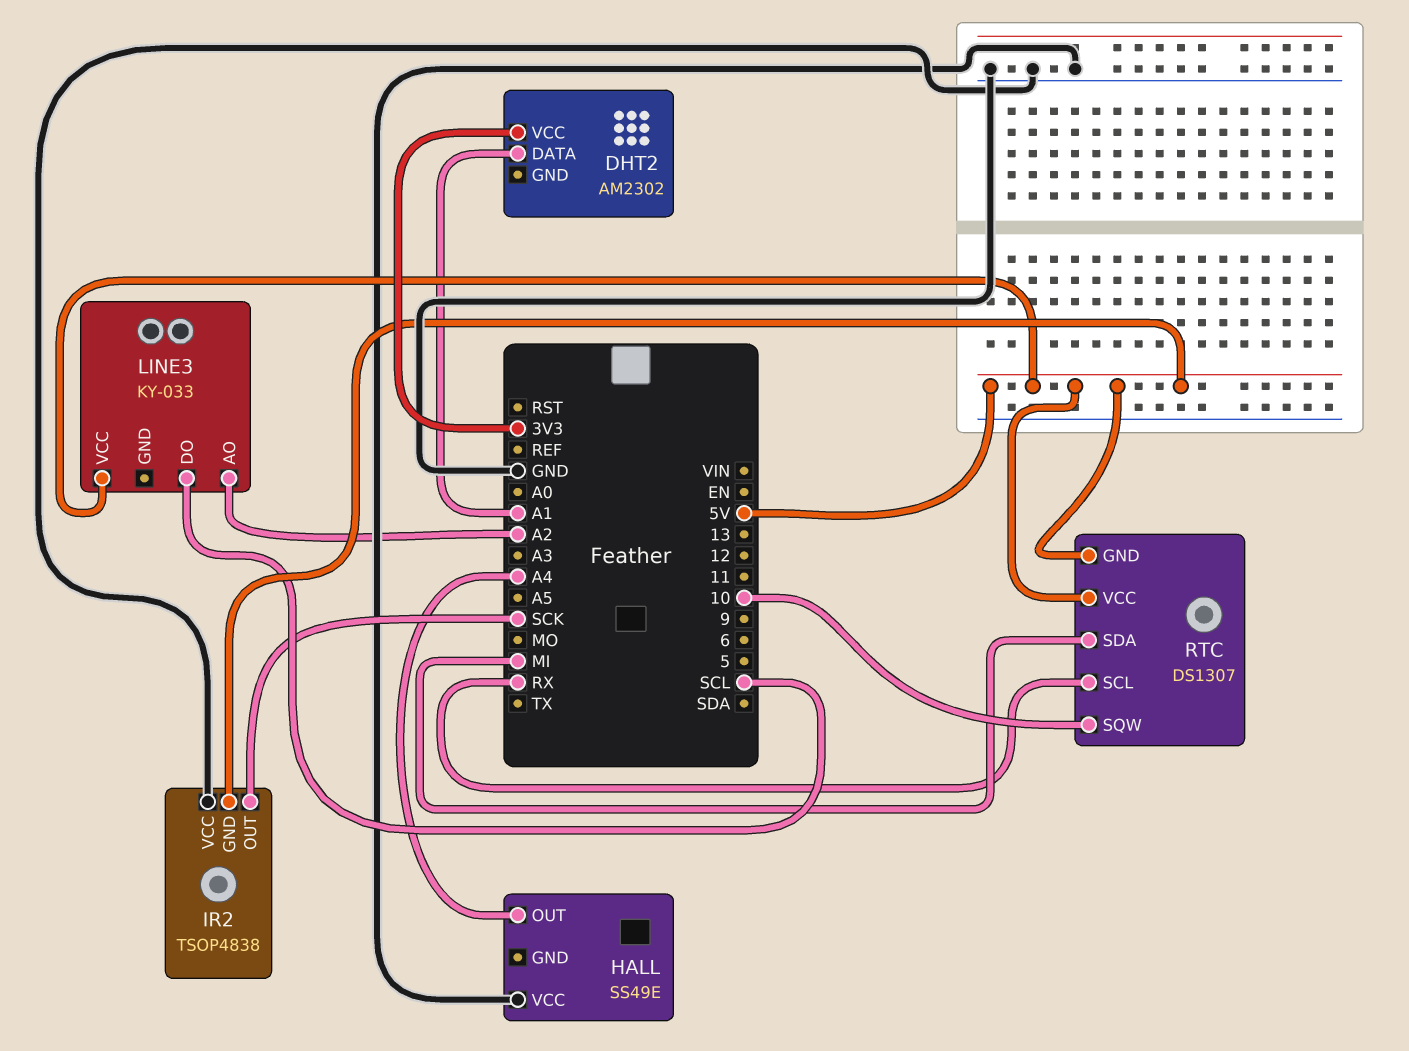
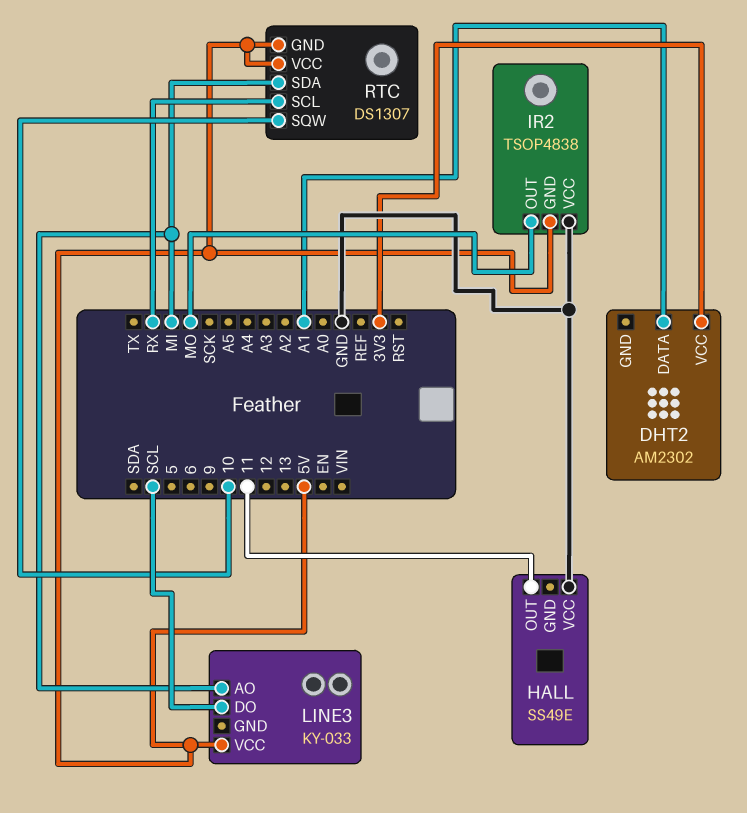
HALL pin OUT: A4 -> 11
IR2 pin OUT: SCK -> MO
LINE3 pin AO: A2 -> MI

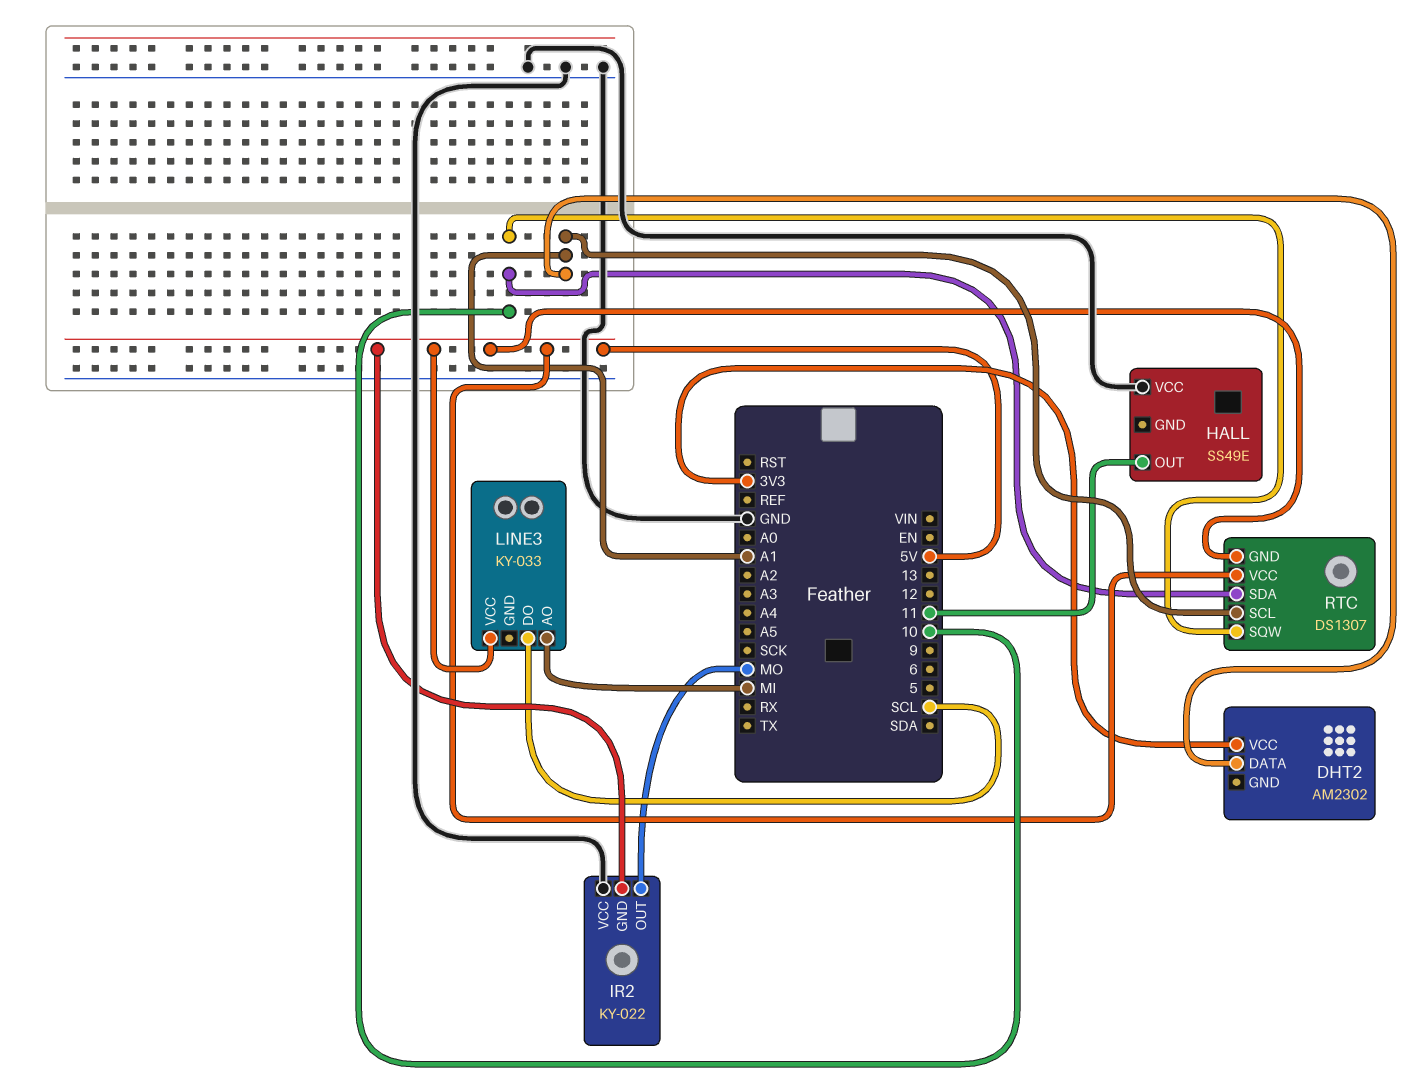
IR2: TSOP4838 -> KY-022
RTC pin SCL: RX -> A1
RTC pin SDA: MI -> 10

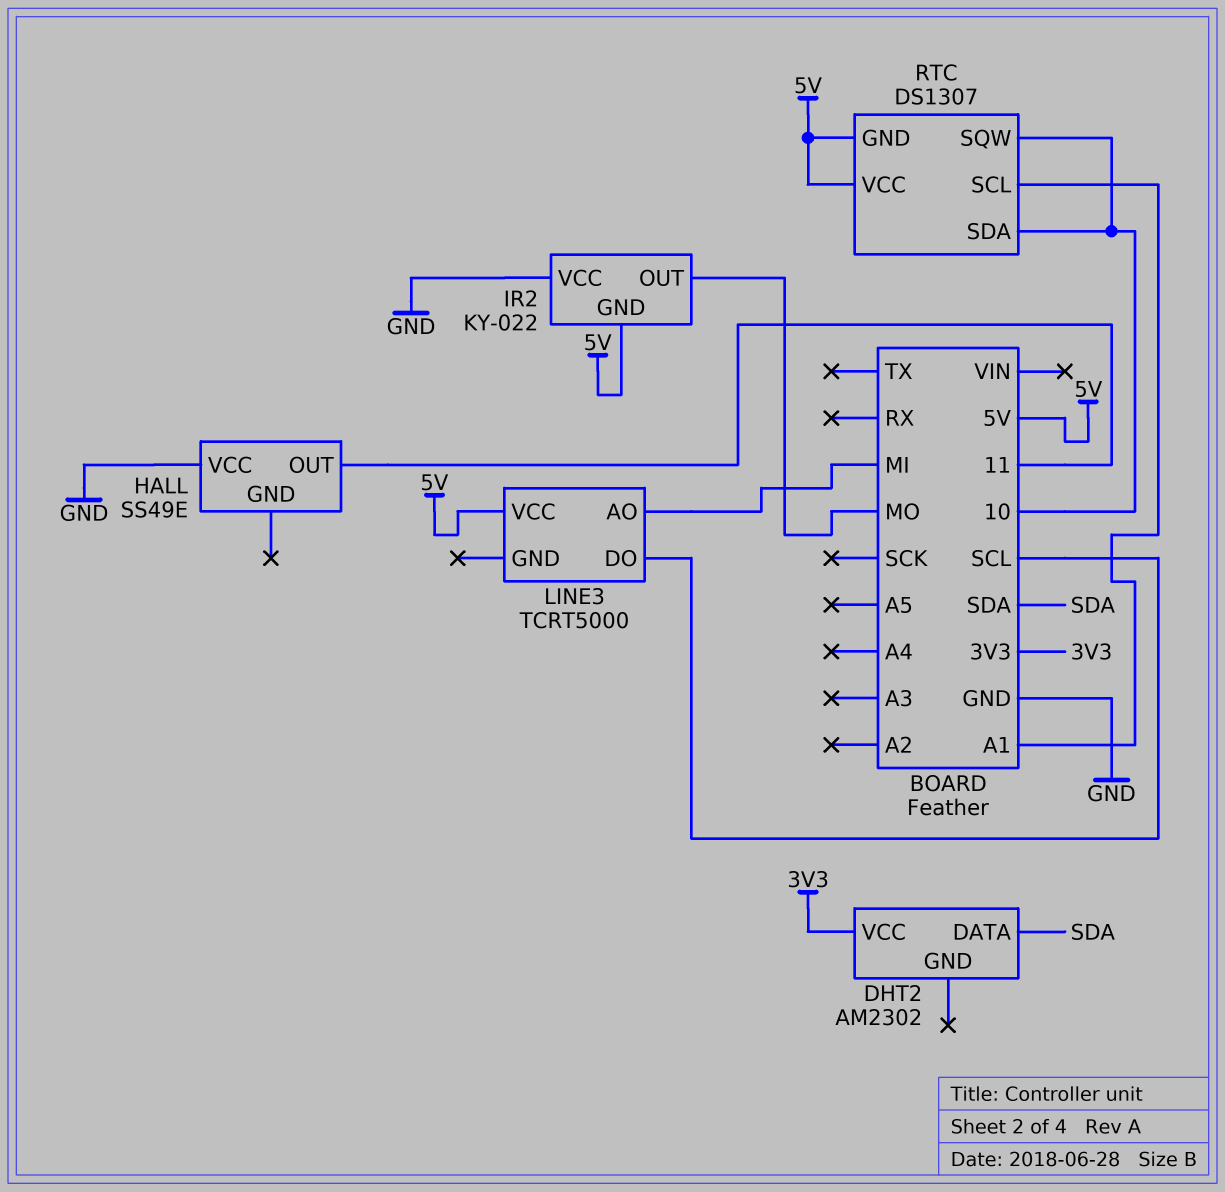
DHT2 pin DATA: A1 -> SDA
LINE3: KY-033 -> TCRT5000

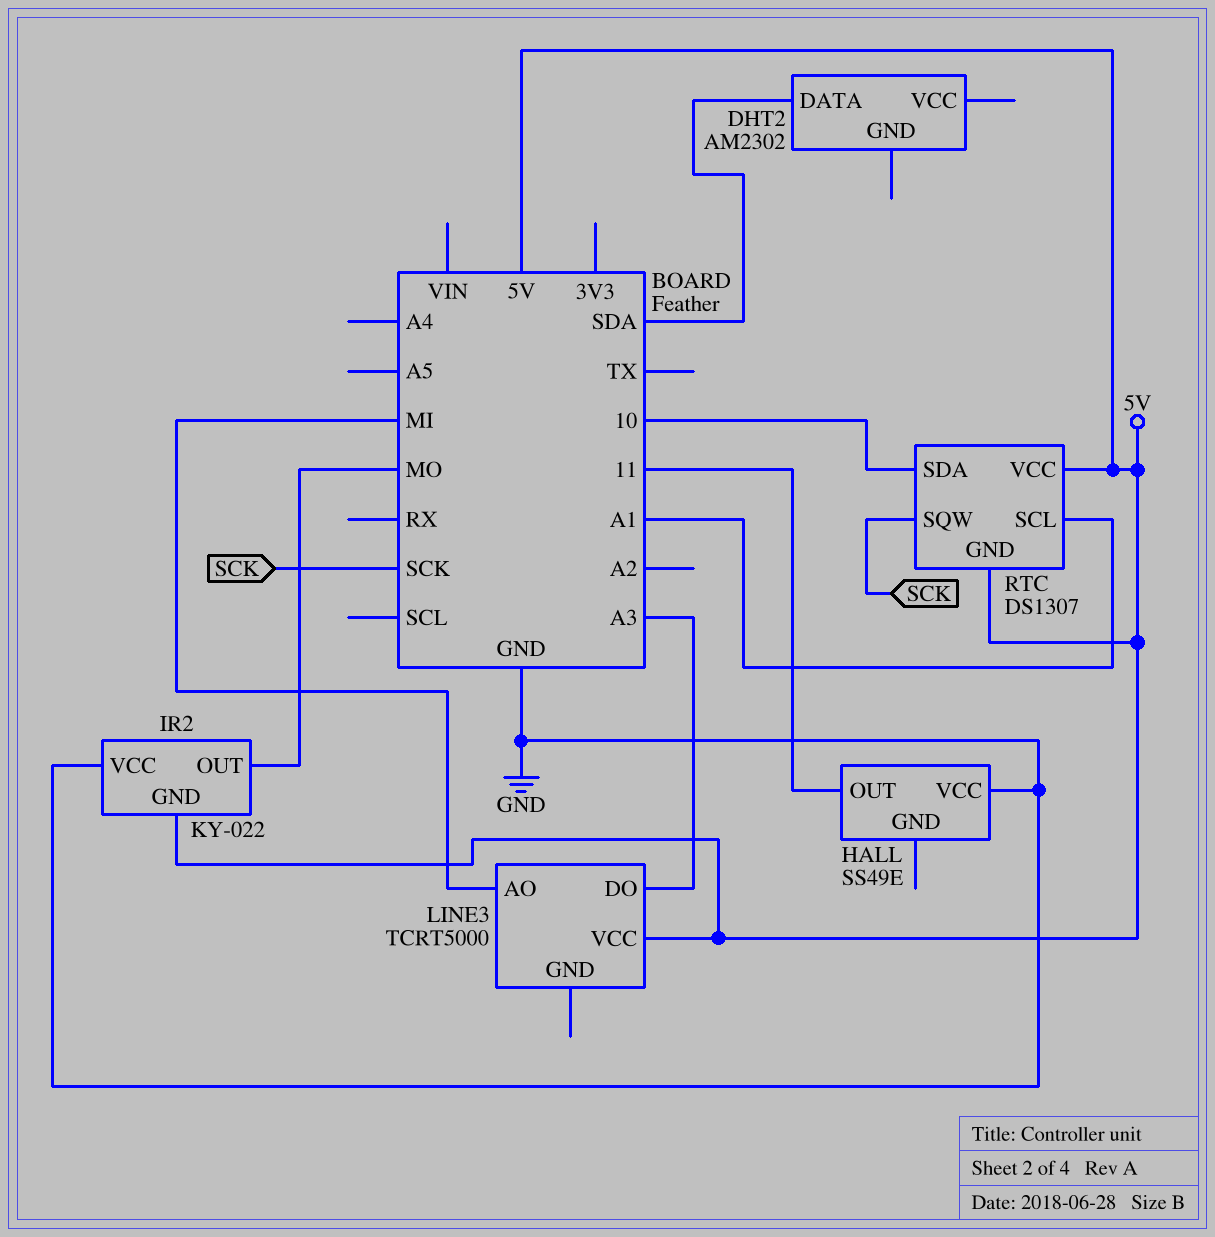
DHT2 pin VCC: 3V3 -> none
LINE3 pin DO: SCL -> A3
RTC pin SQW: 10 -> SCK

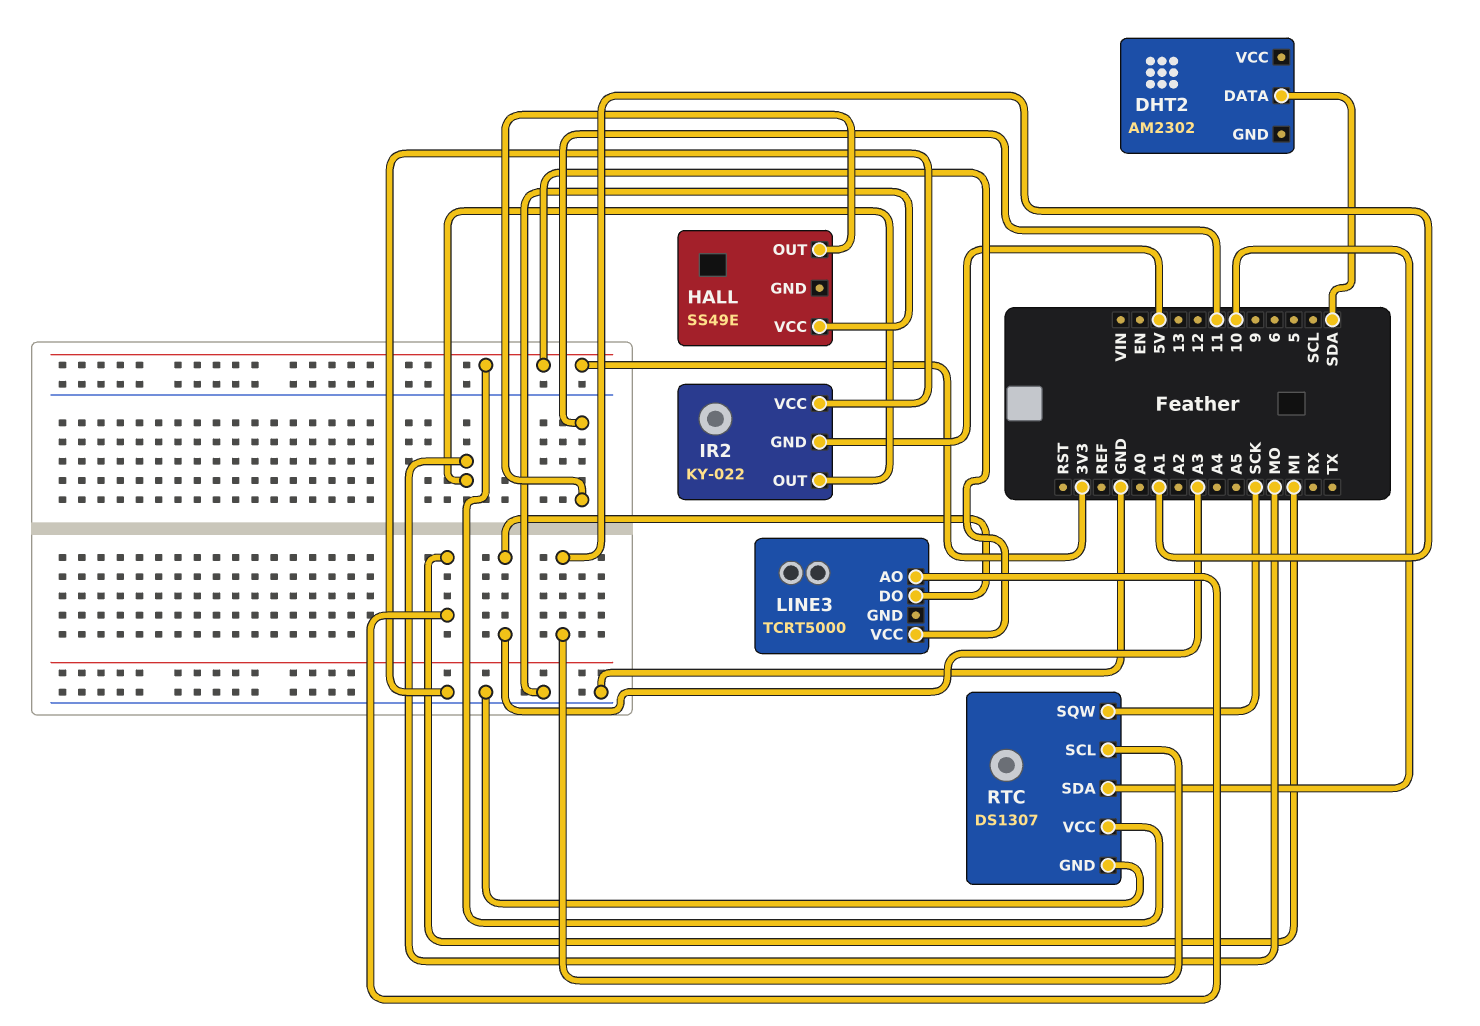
LINE3 pin VCC: 5V -> 3V3
RTC pin GND: 5V -> GND
RTC pin VCC: 5V -> 3V3

